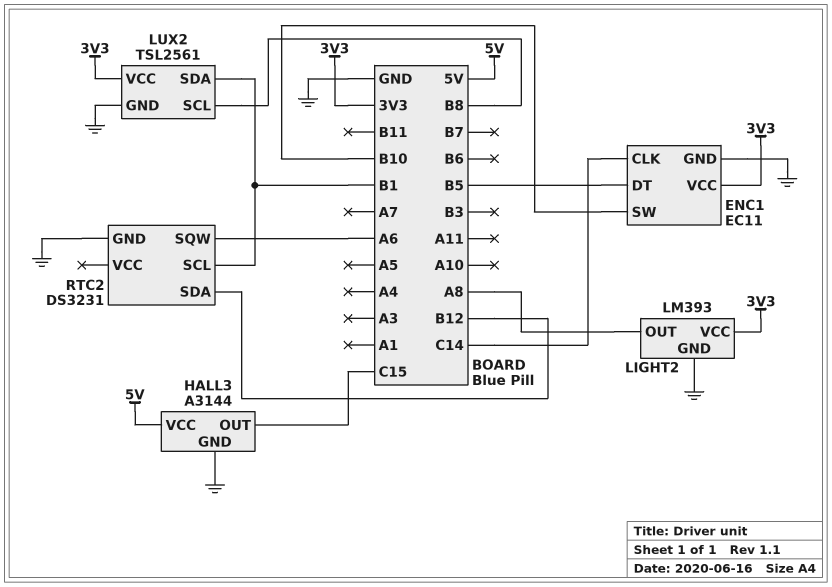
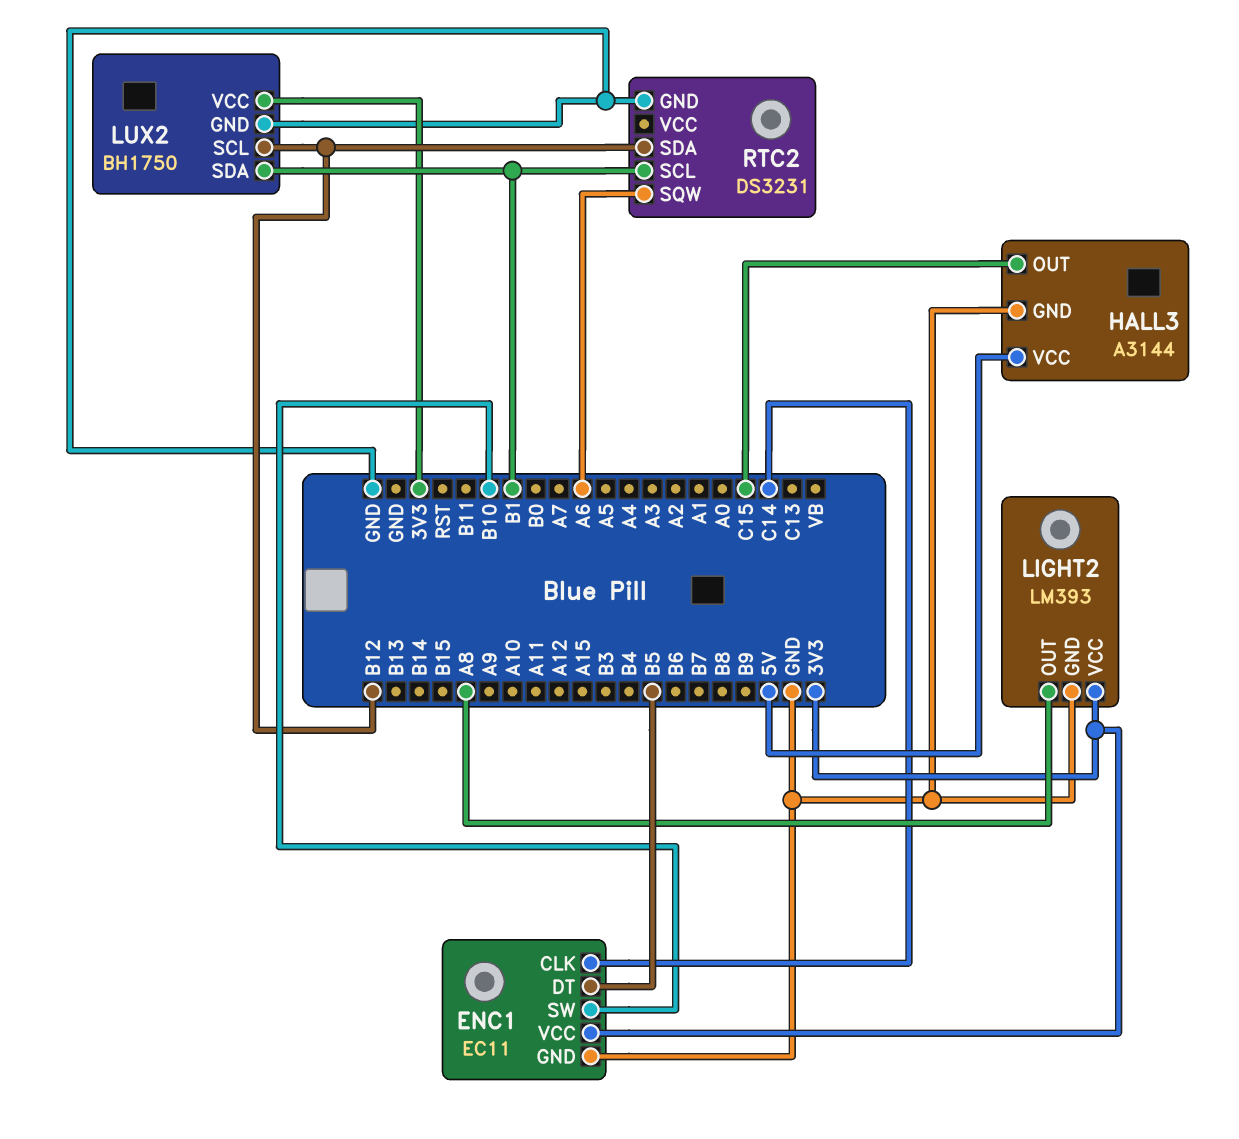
LUX2: TSL2561 -> BH1750
LUX2 pin SCL: B8 -> B12

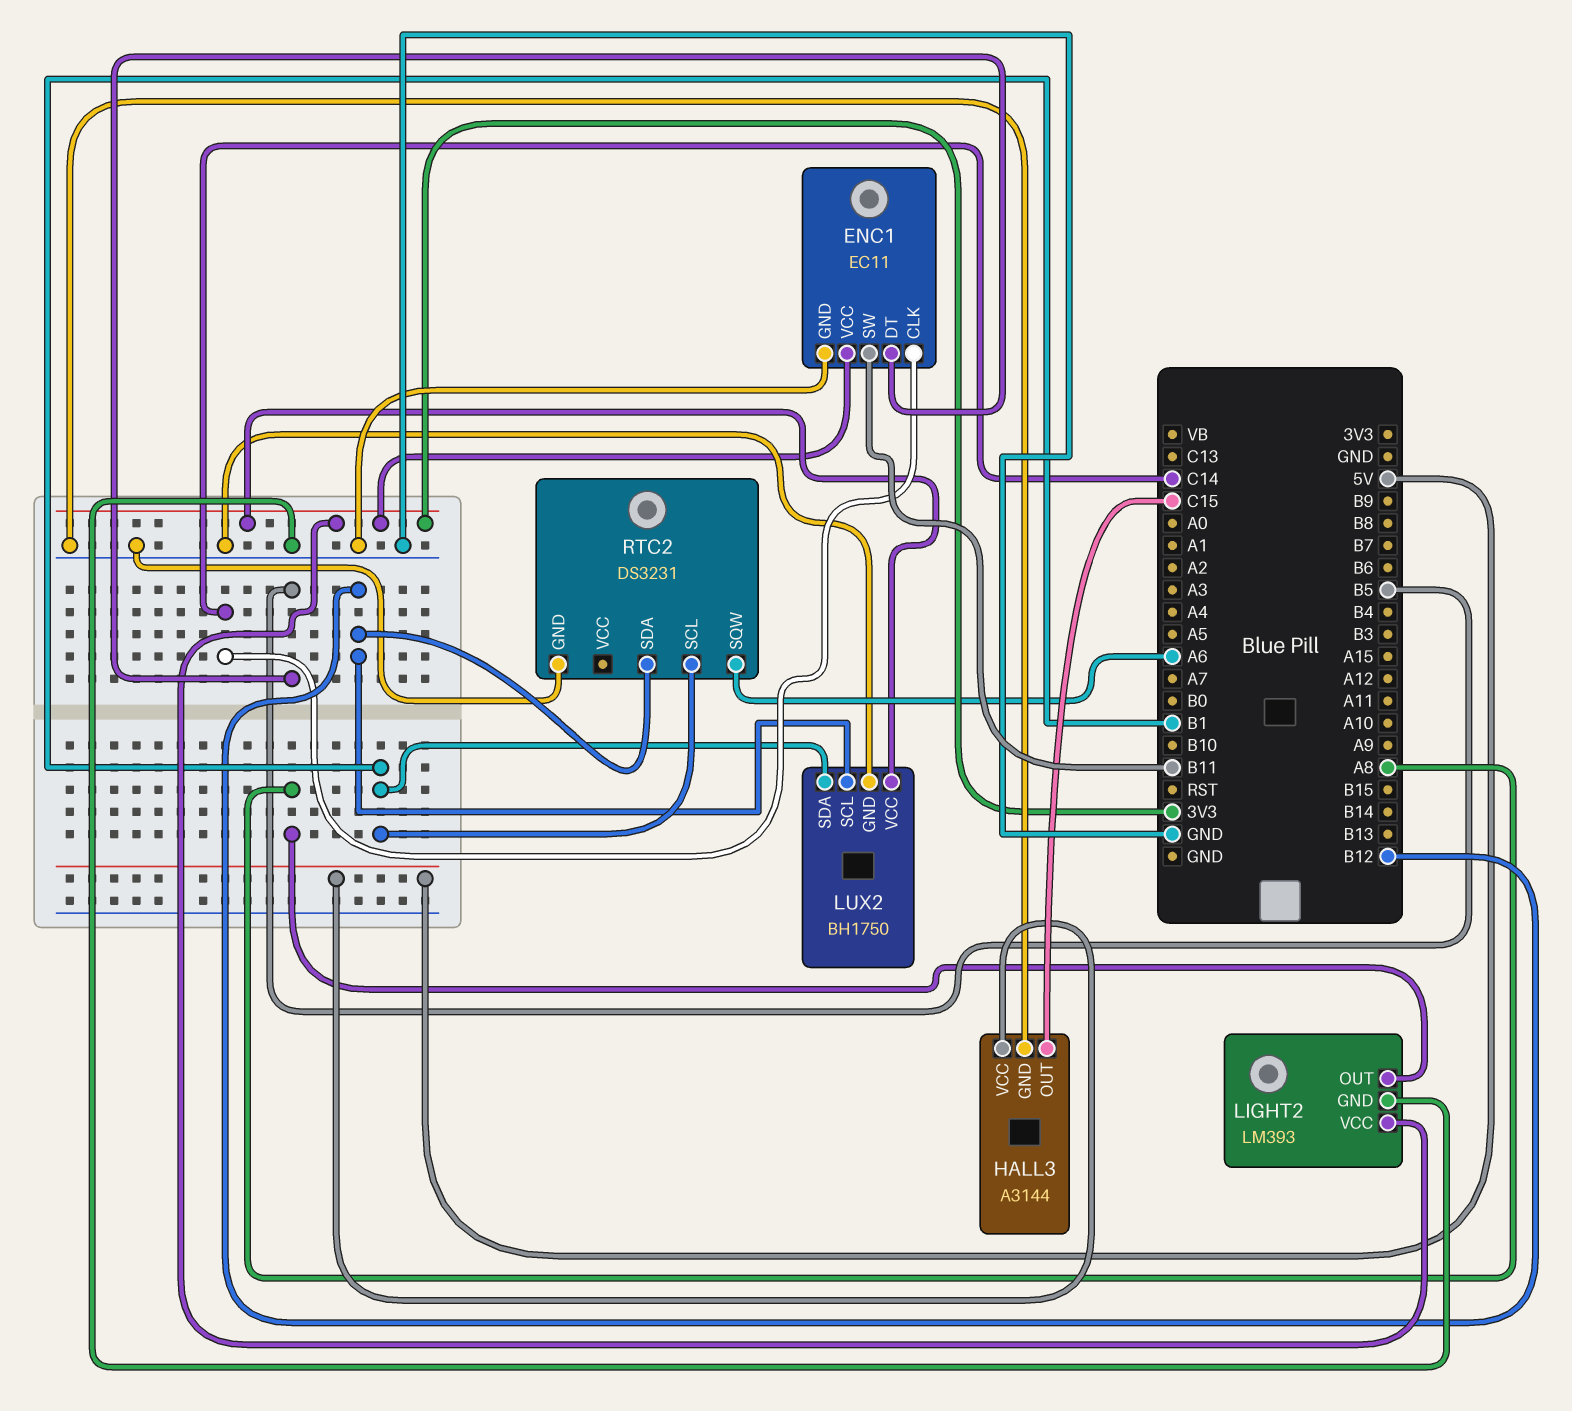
ENC1 pin SW: B10 -> B11

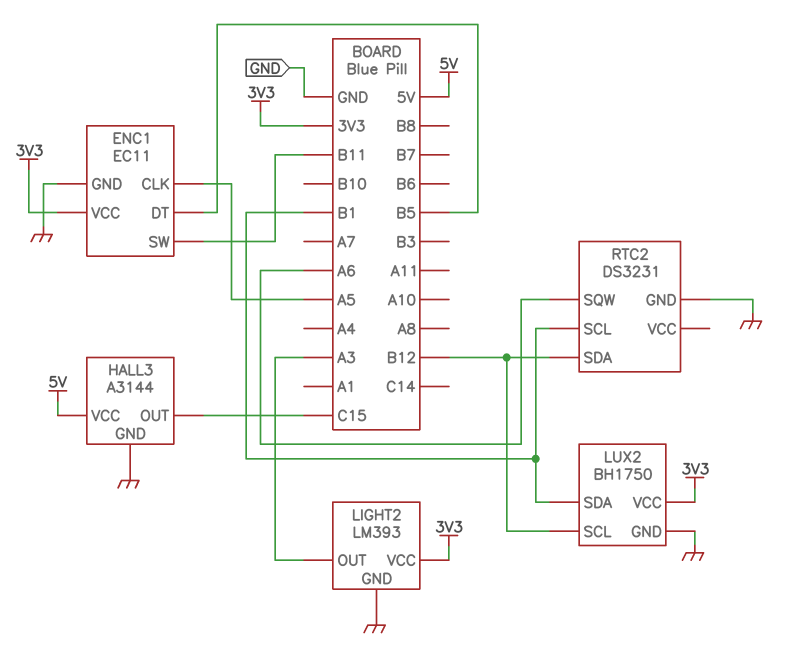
ENC1 pin CLK: C14 -> A5
LIGHT2 pin OUT: A8 -> A3

